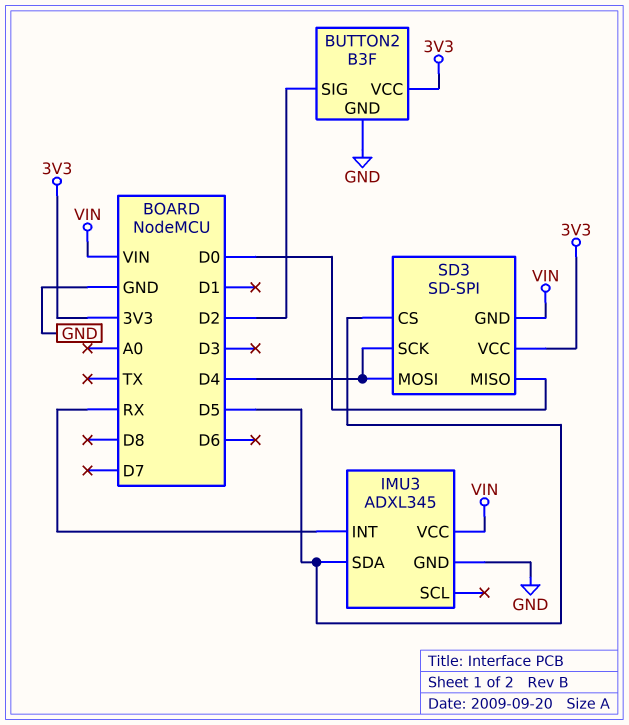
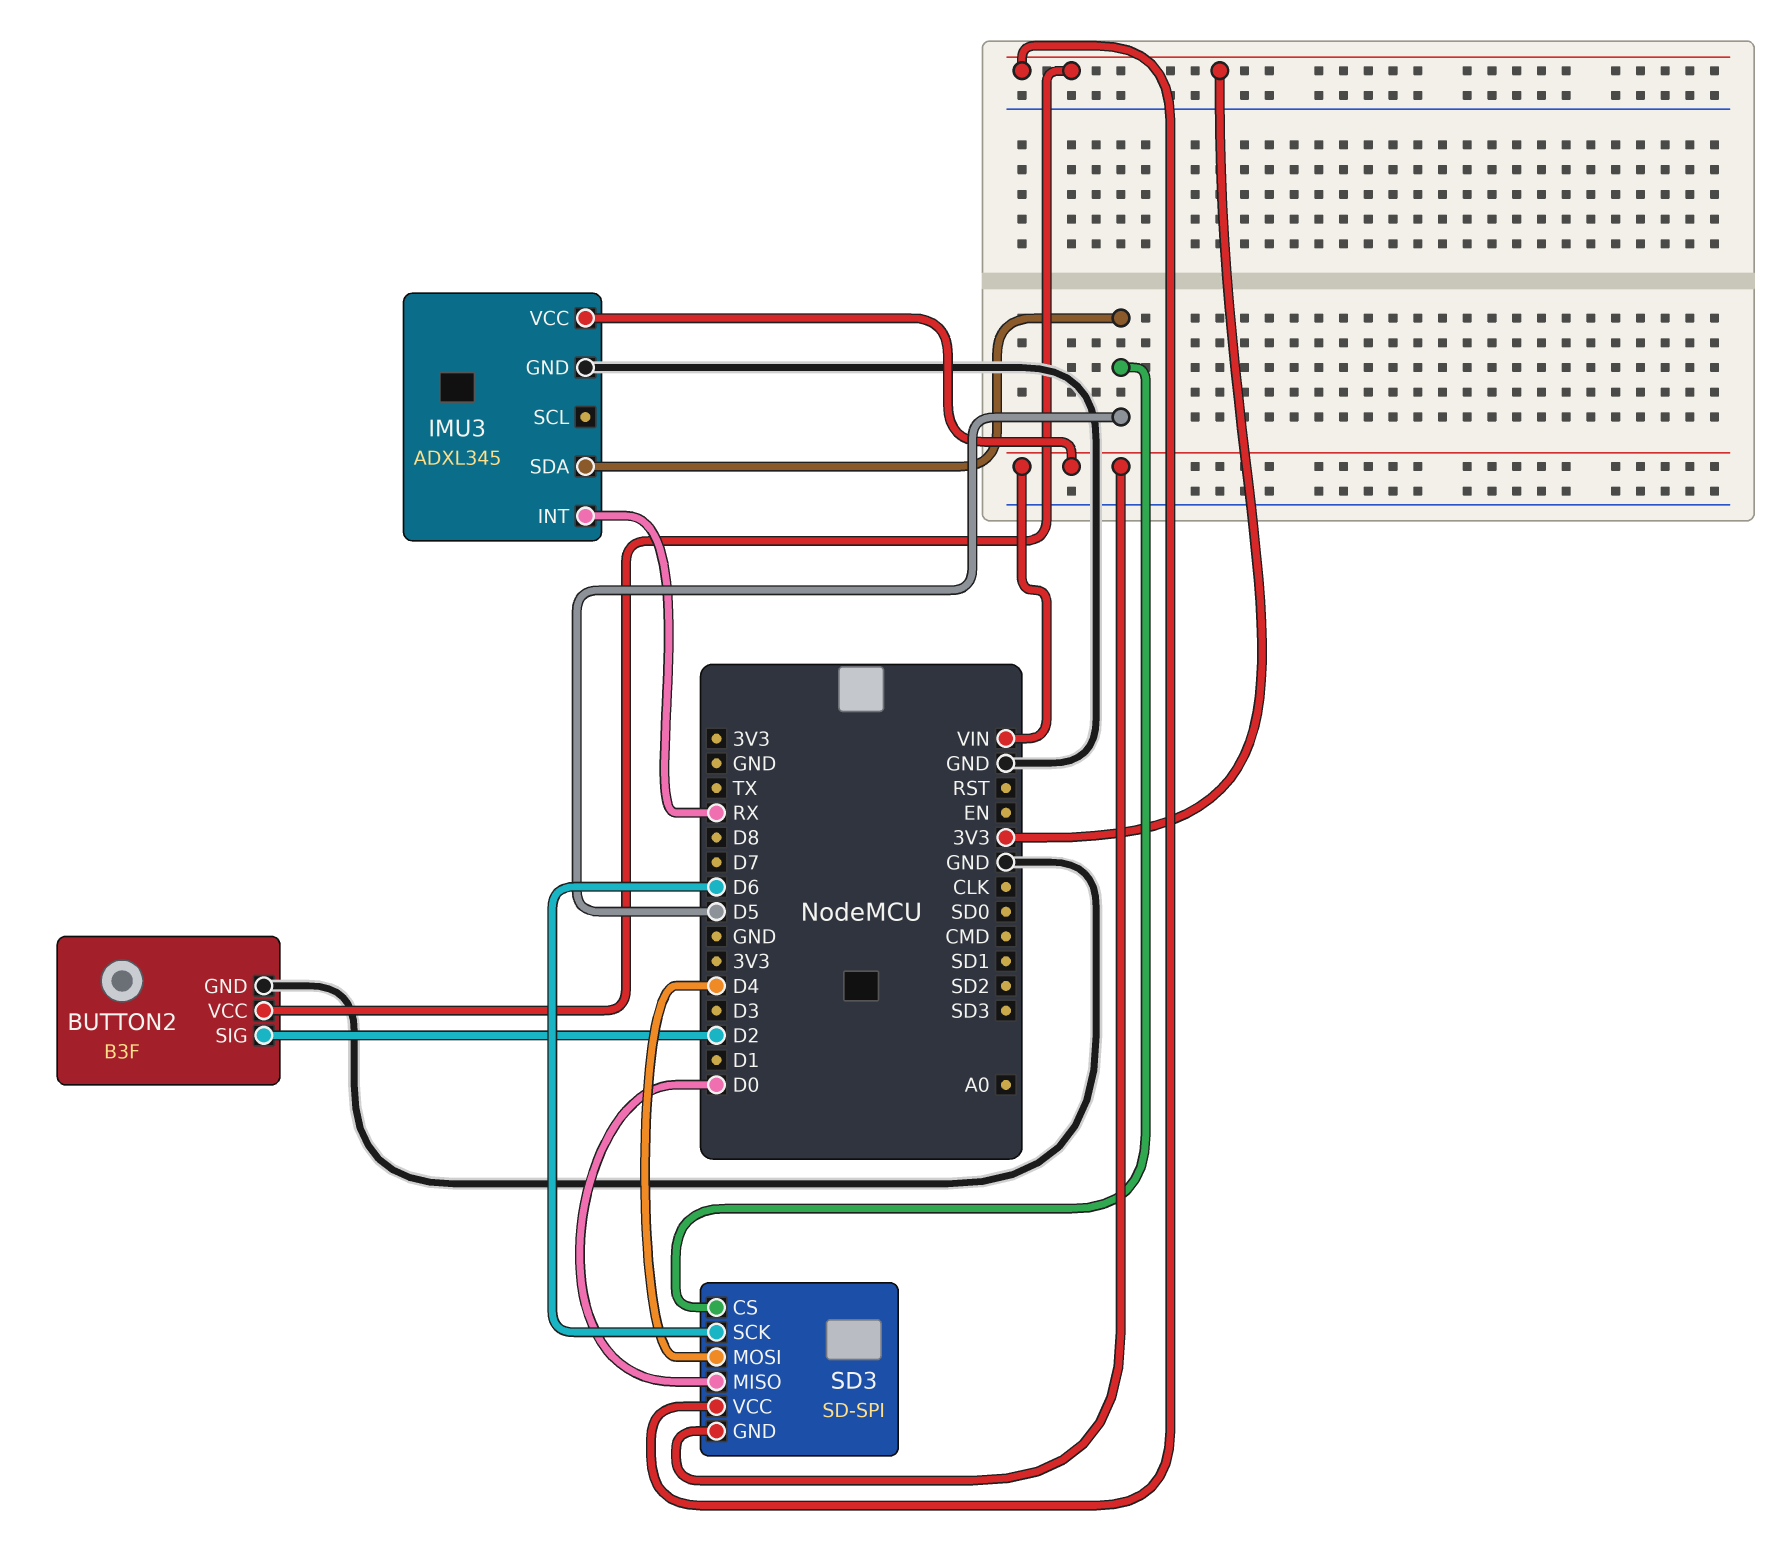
SD3 pin SCK: D4 -> D6

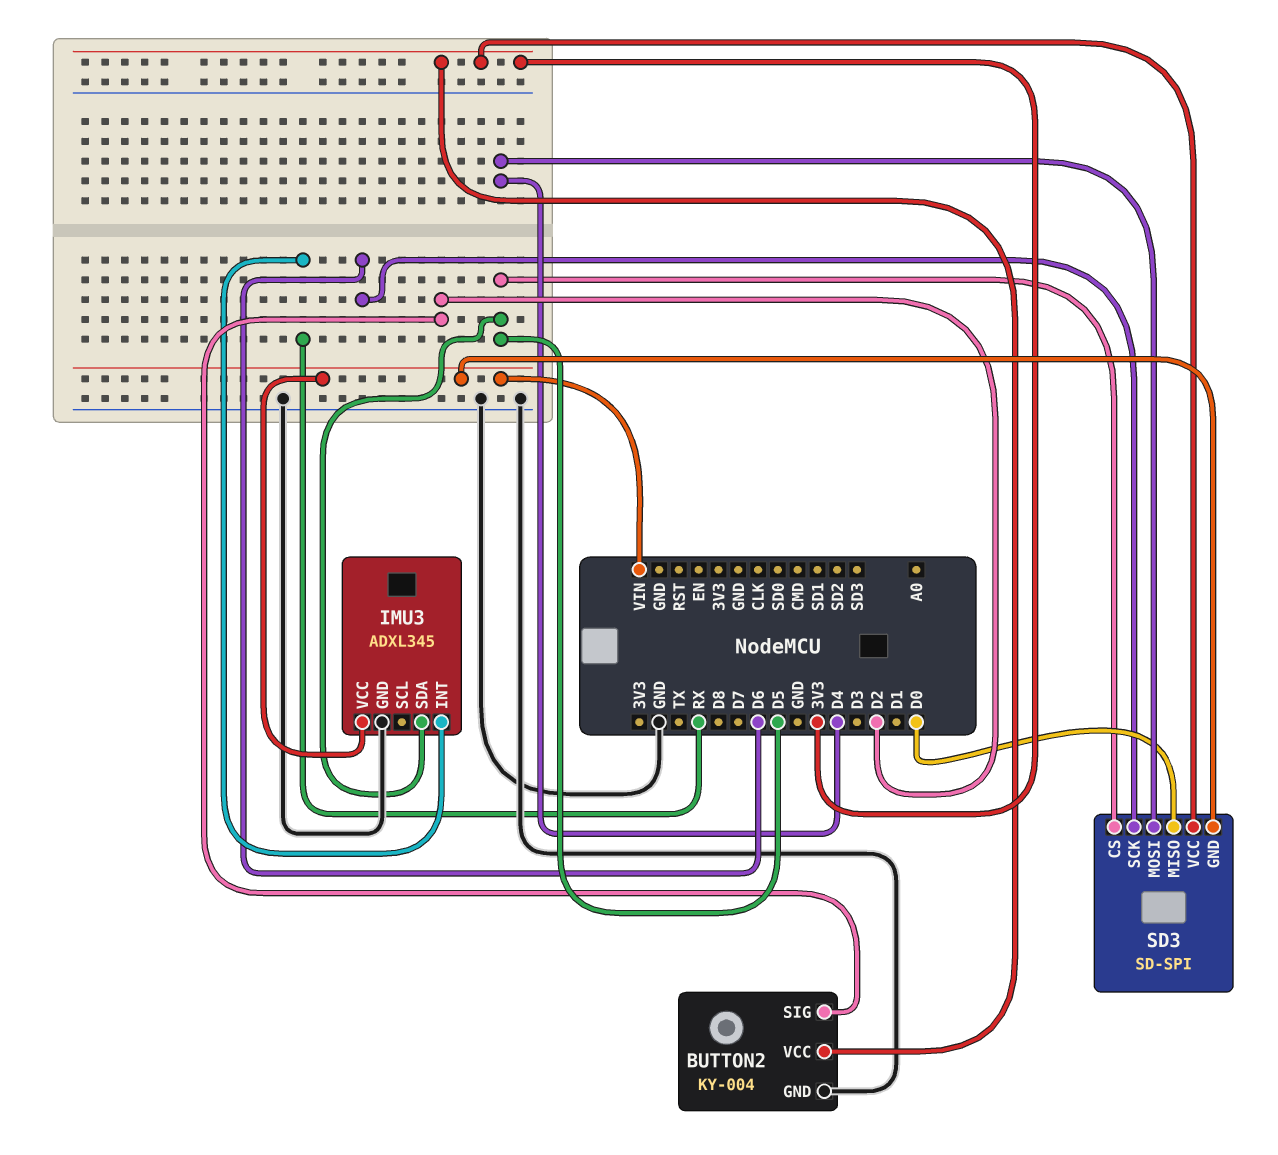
BUTTON2: B3F -> KY-004

